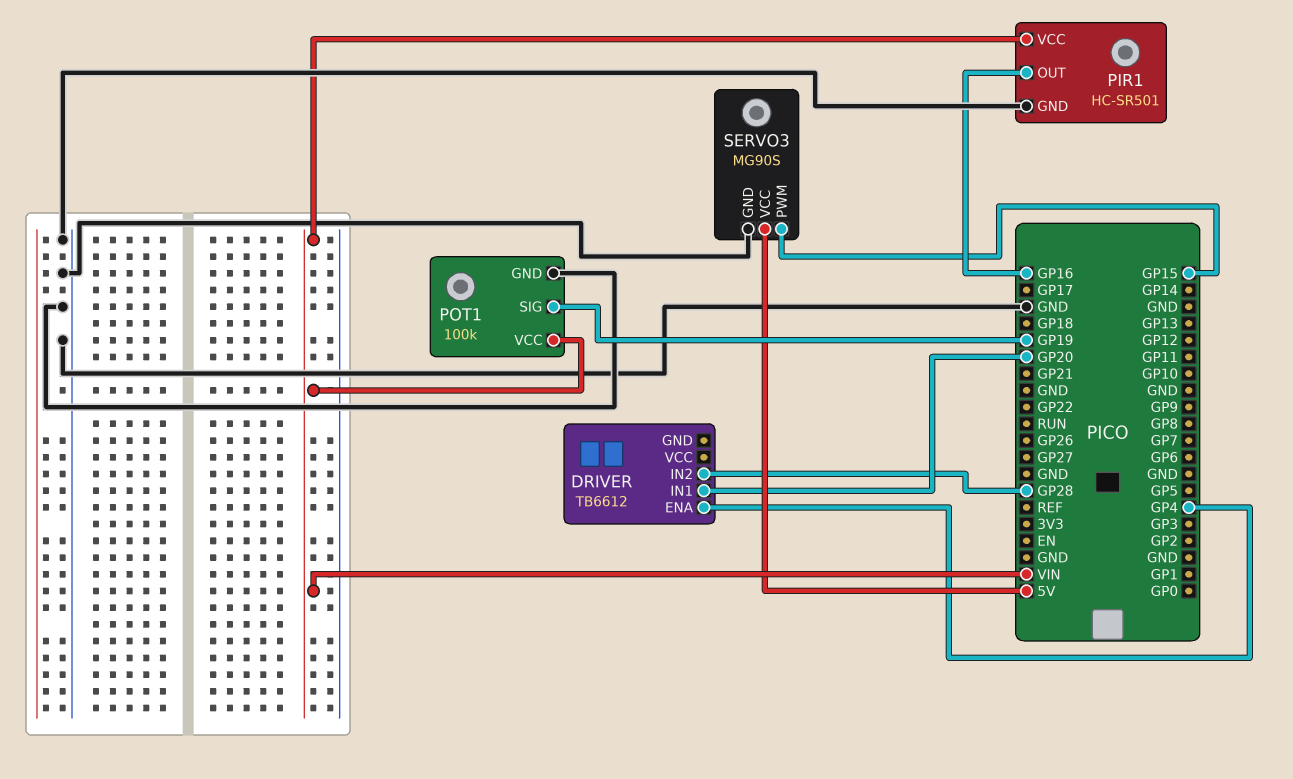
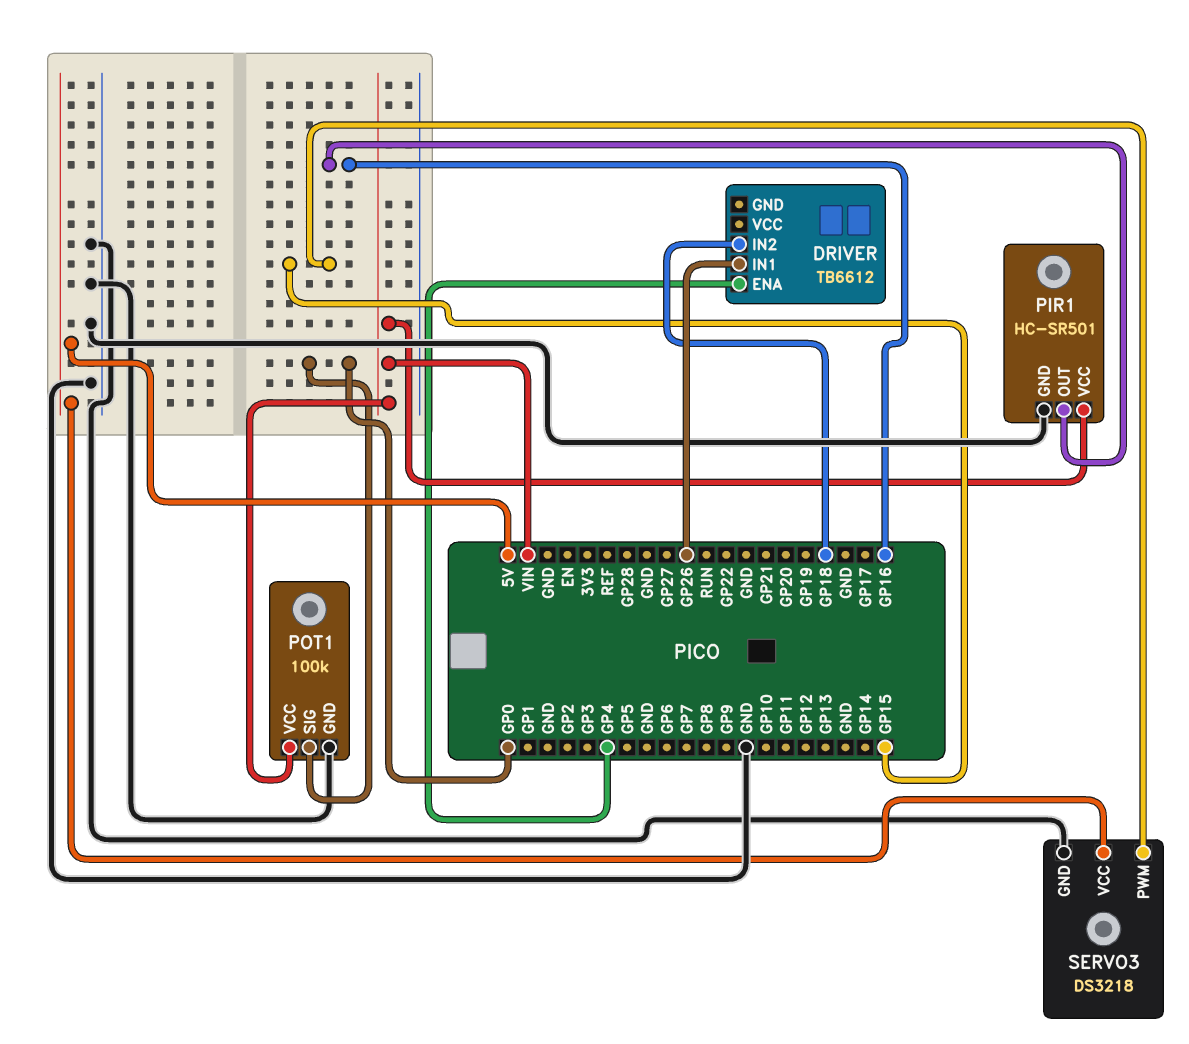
DRIVER pin IN1: GP20 -> GP26
DRIVER pin IN2: GP28 -> GP18
POT1 pin SIG: GP19 -> GP0
SERVO3: MG90S -> DS3218

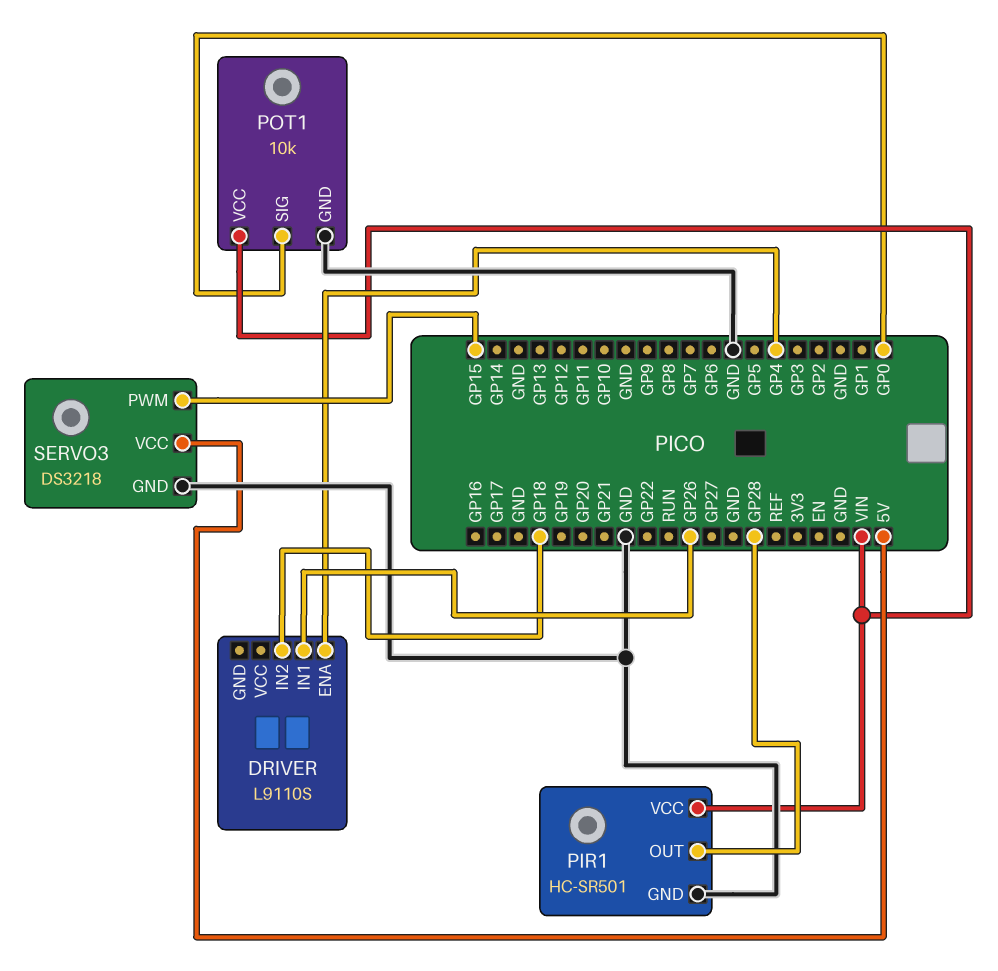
DRIVER: TB6612 -> L9110S
PIR1 pin OUT: GP16 -> GP28
POT1: 100k -> 10k

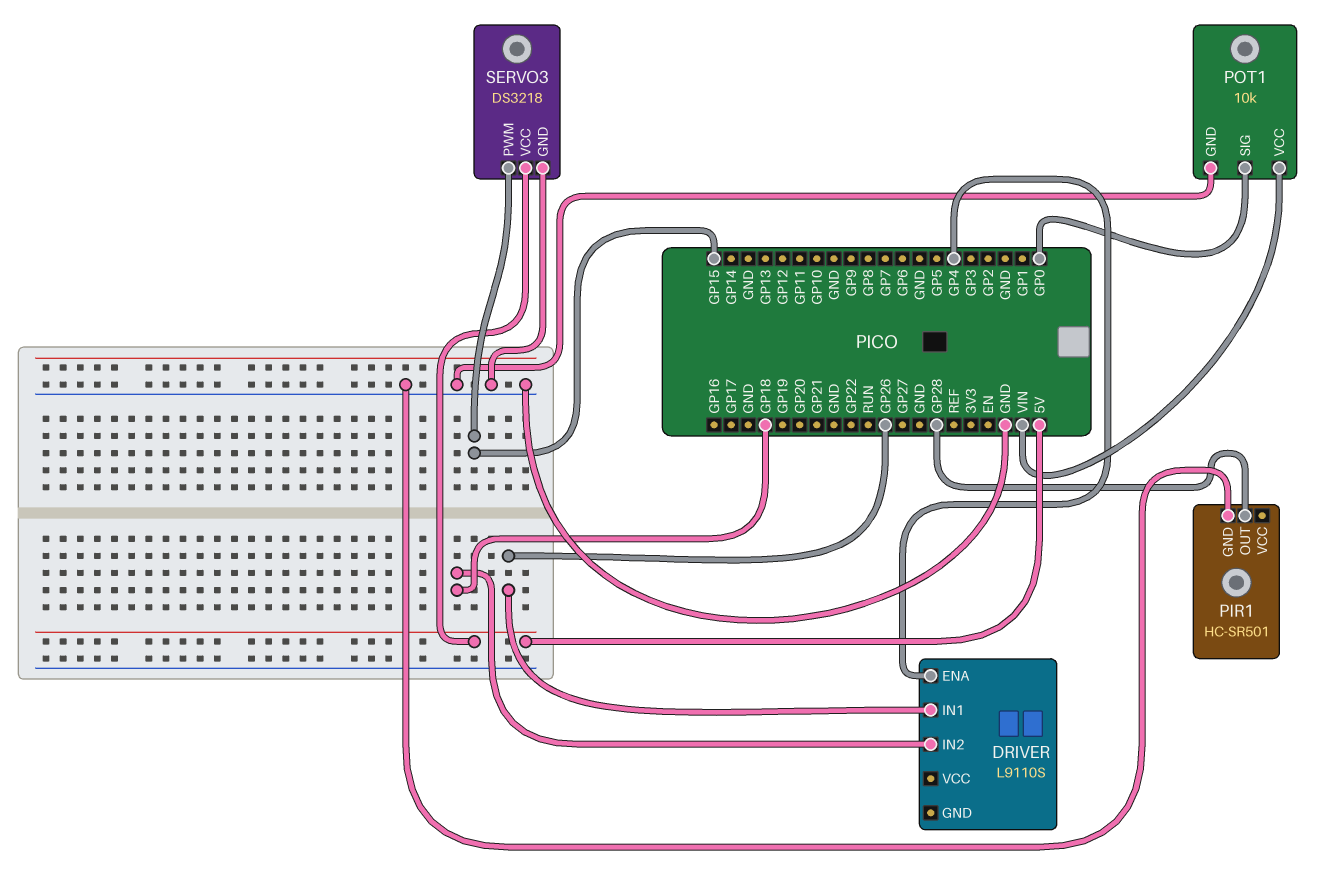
PIR1 pin VCC: VIN -> none

